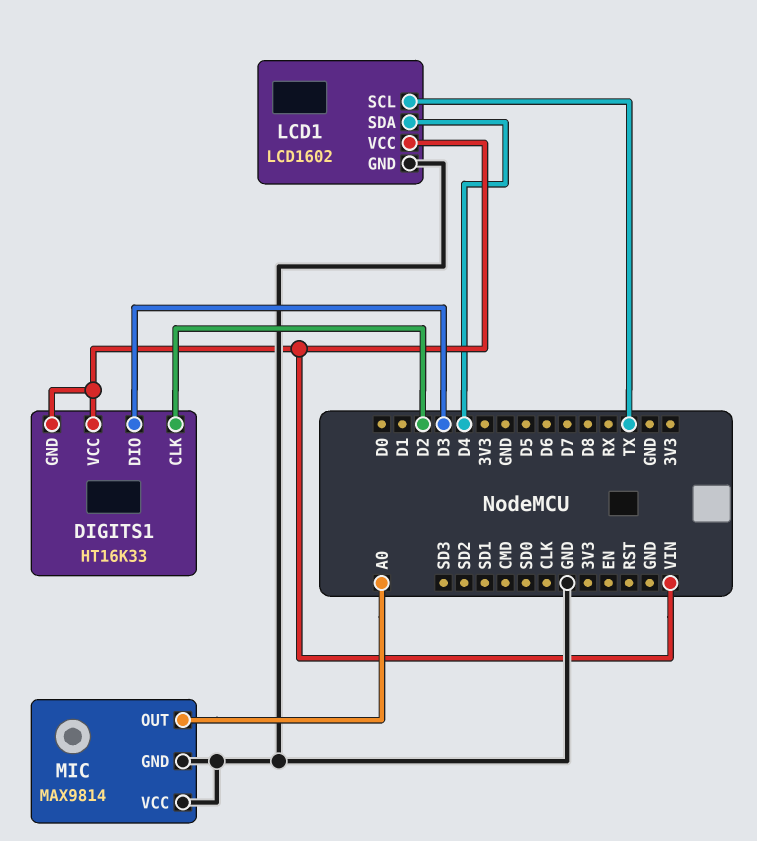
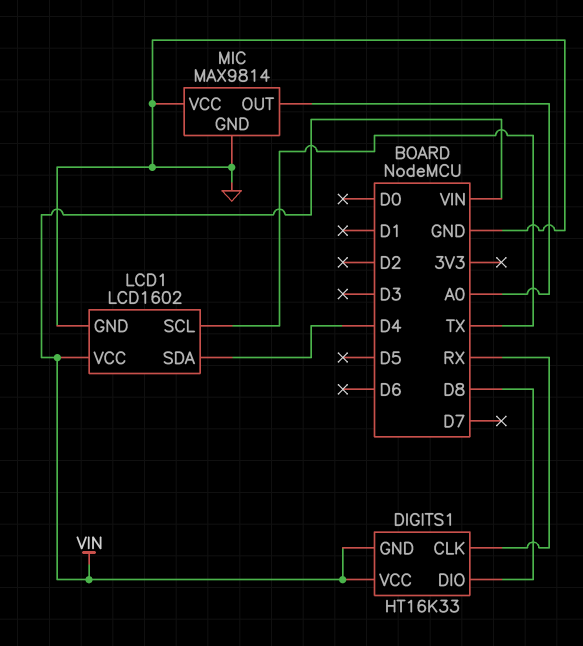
DIGITS1 pin CLK: D2 -> RX
DIGITS1 pin DIO: D3 -> D8

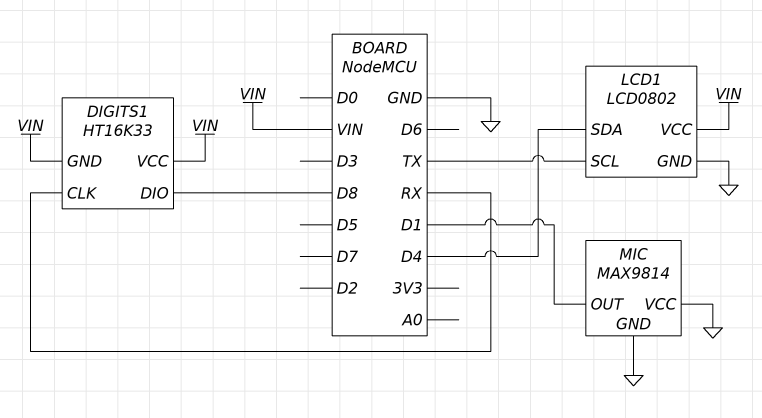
LCD1: LCD1602 -> LCD0802
MIC pin OUT: A0 -> D1

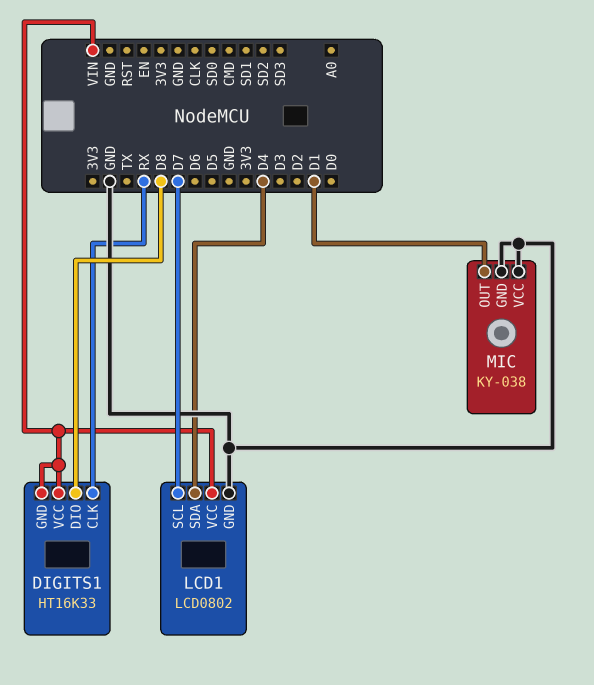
LCD1 pin SCL: TX -> D7
MIC: MAX9814 -> KY-038

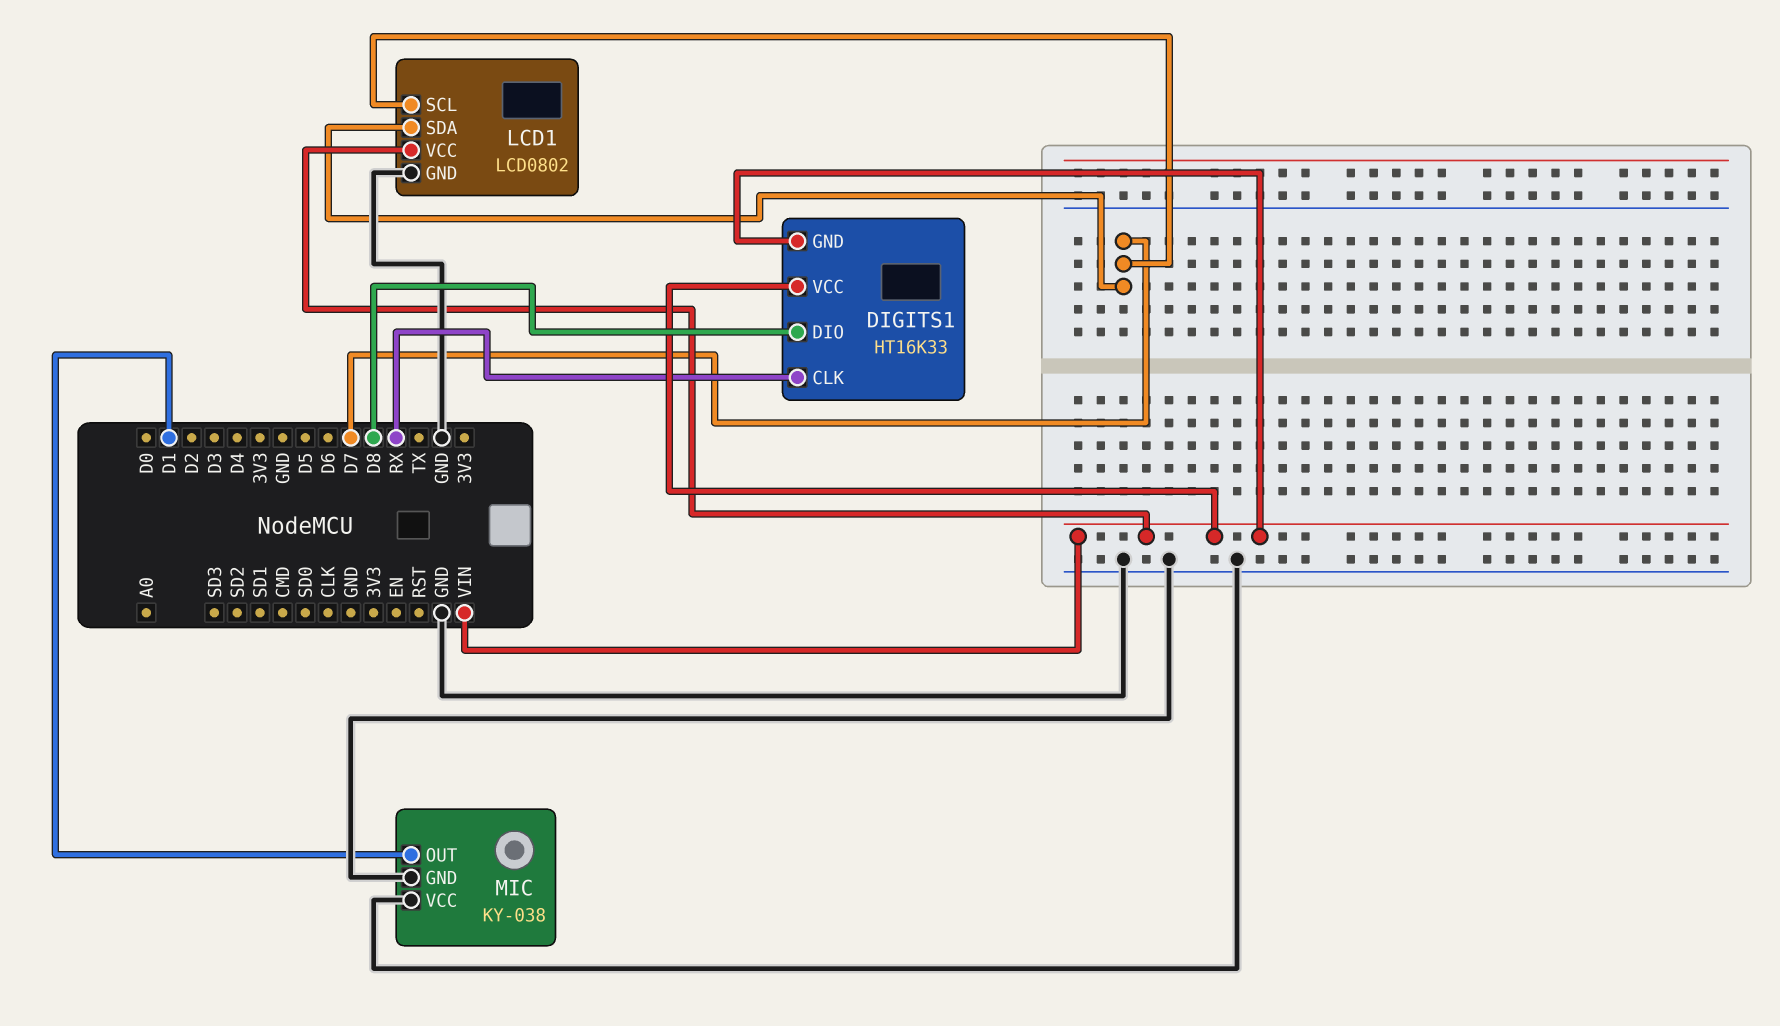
LCD1 pin SDA: D4 -> D7

